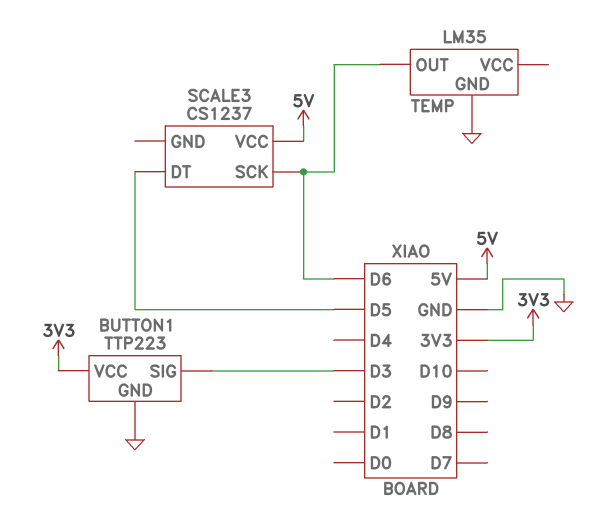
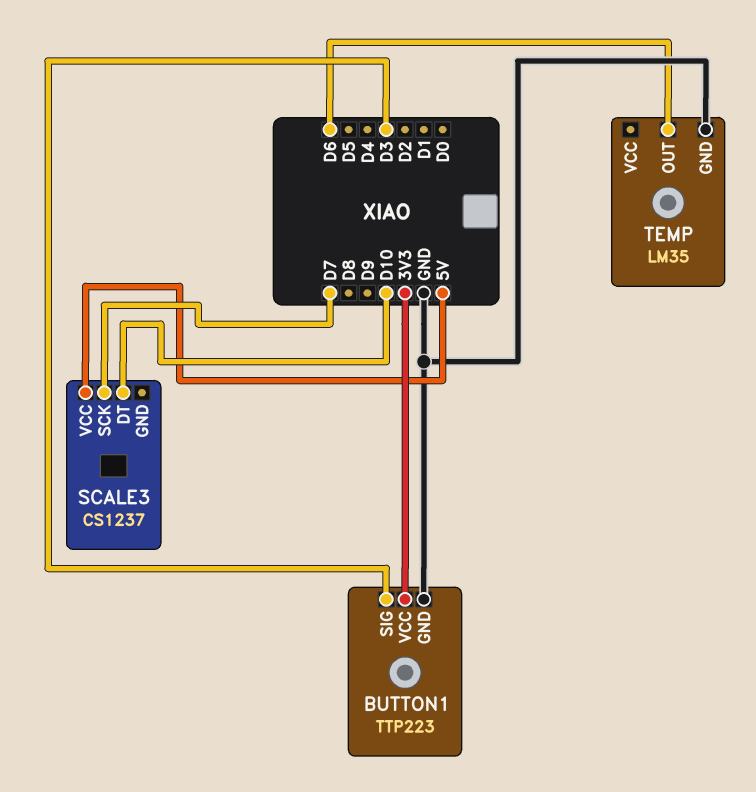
SCALE3 pin DT: D5 -> D10
SCALE3 pin SCK: D6 -> D7

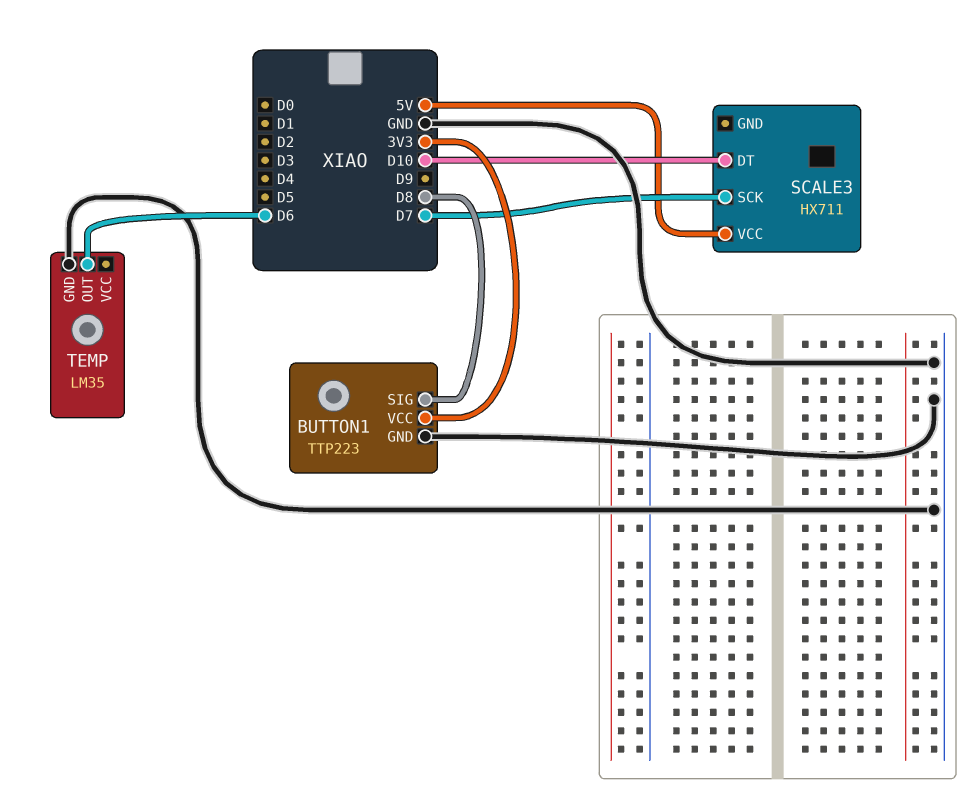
BUTTON1 pin SIG: D3 -> D8
SCALE3: CS1237 -> HX711

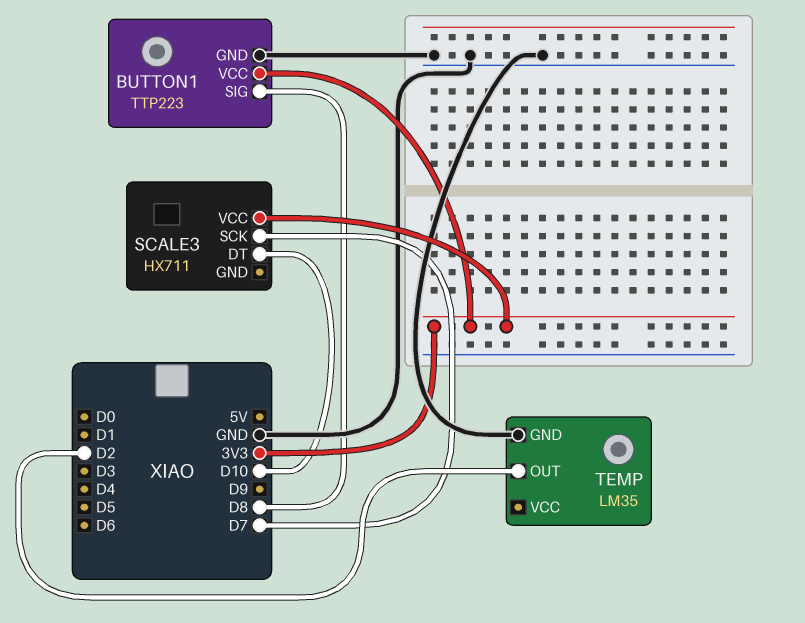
SCALE3 pin VCC: 5V -> 3V3
TEMP pin OUT: D6 -> D2

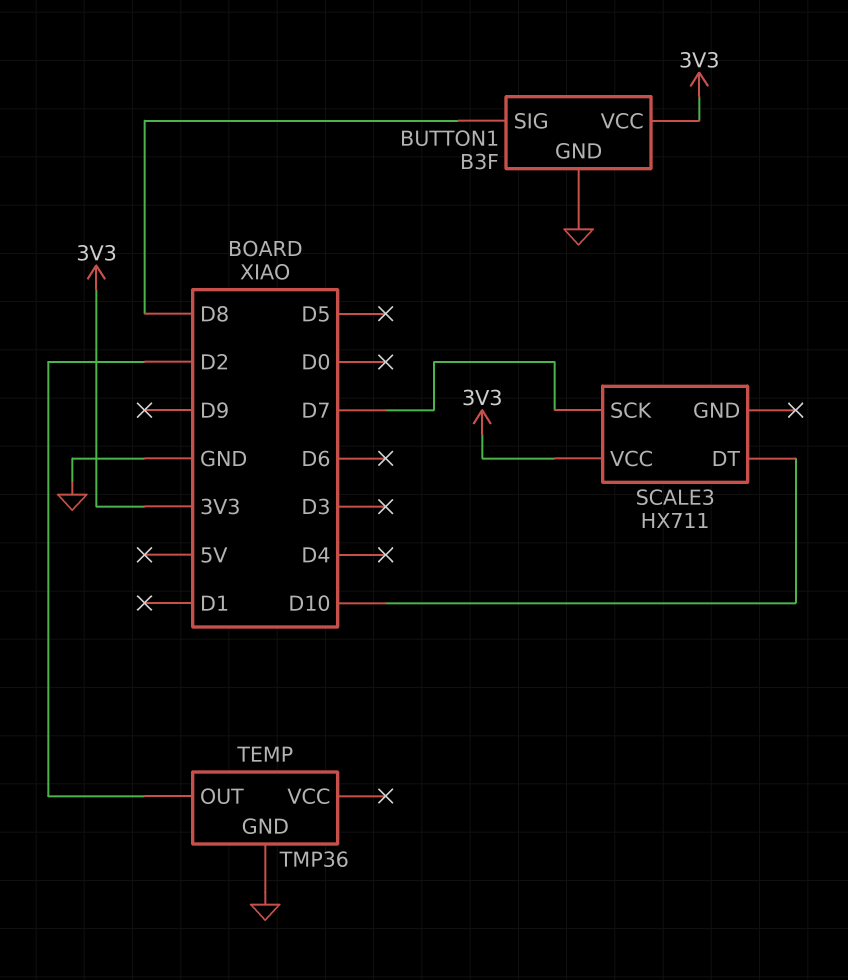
BUTTON1: TTP223 -> B3F
TEMP: LM35 -> TMP36

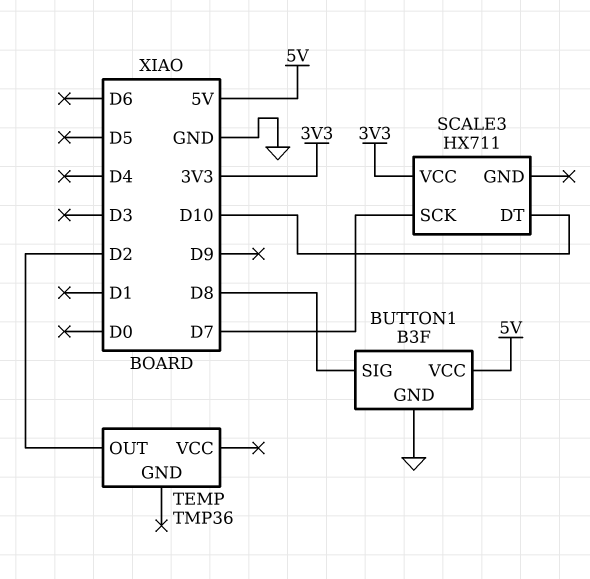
BUTTON1 pin VCC: 3V3 -> 5V
TEMP pin GND: GND -> none

